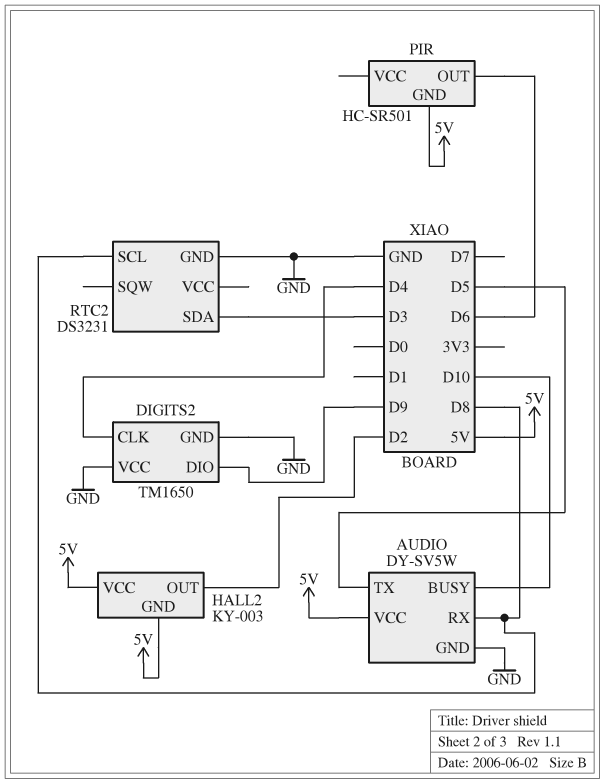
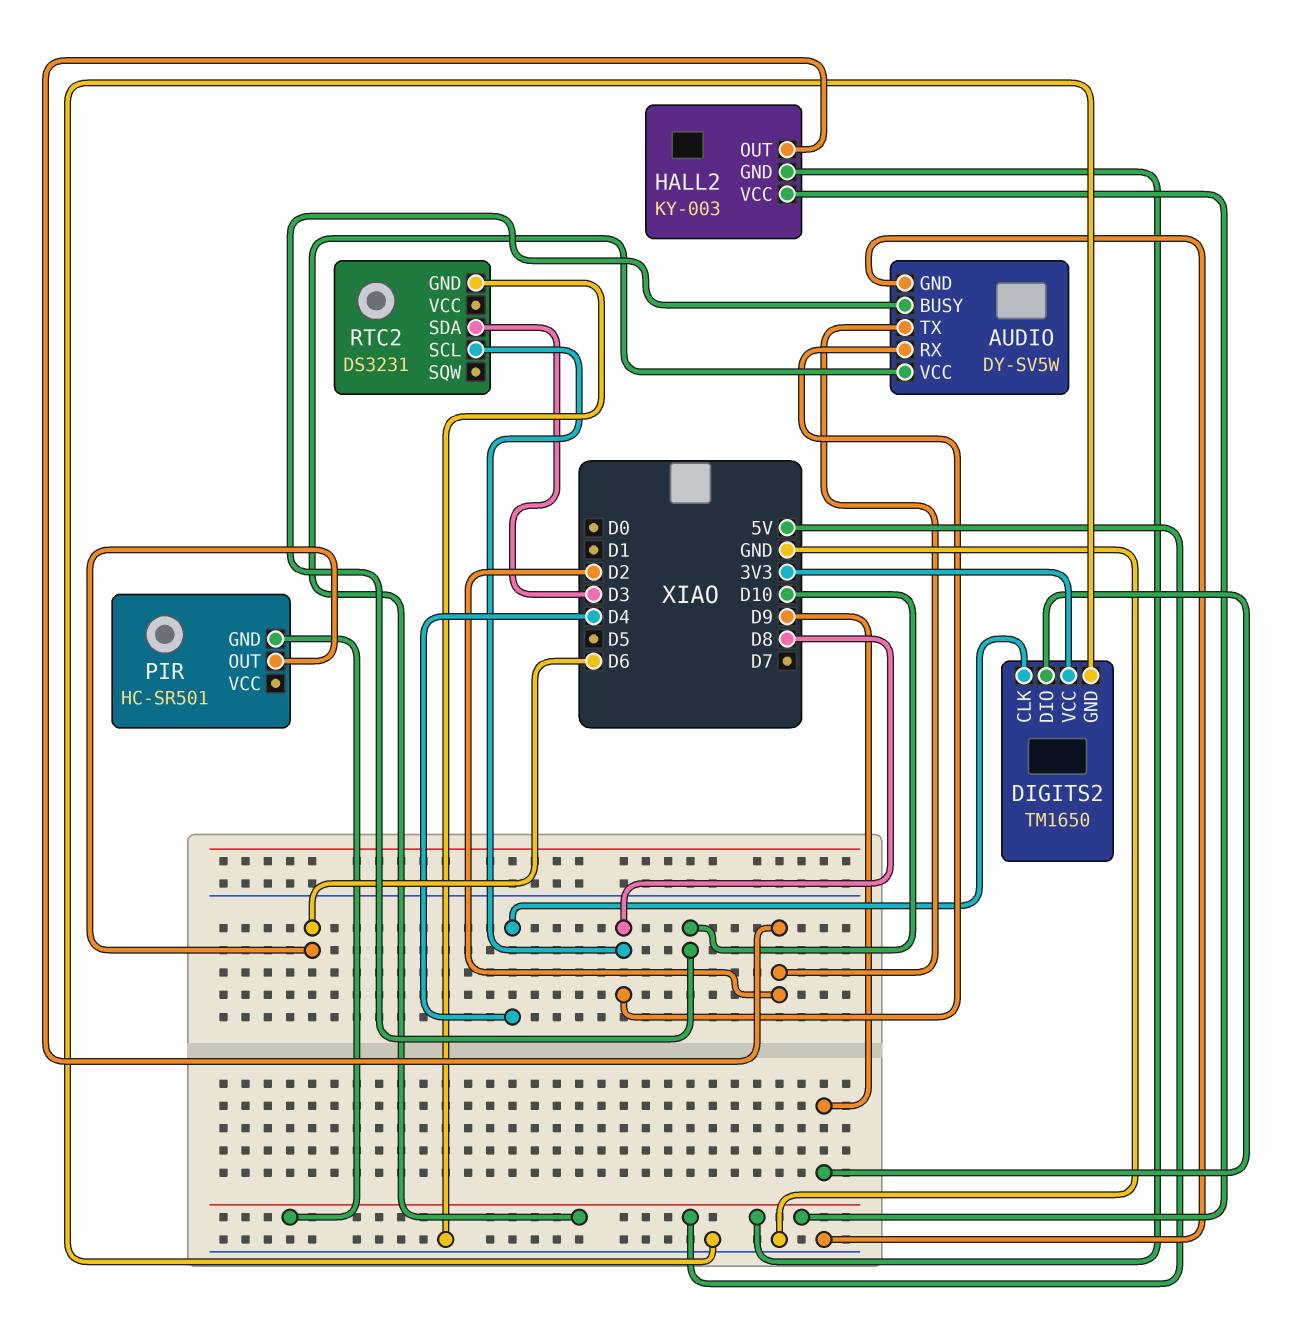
AUDIO pin TX: D5 -> D2
DIGITS2 pin VCC: GND -> 3V3

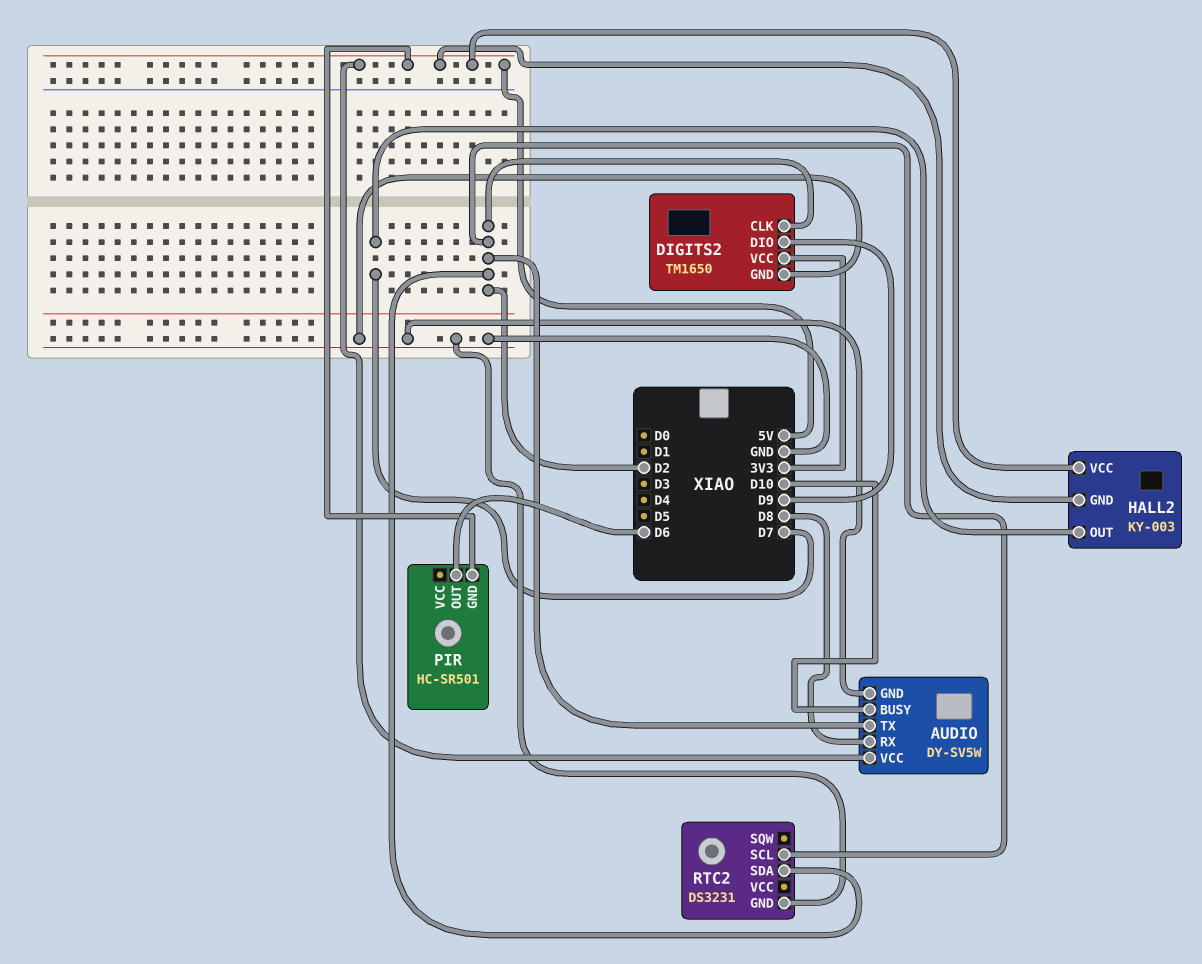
DIGITS2 pin CLK: D4 -> D2
HALL2 pin OUT: D2 -> D7
RTC2 pin SCL: D8 -> D2
RTC2 pin SDA: D3 -> D2

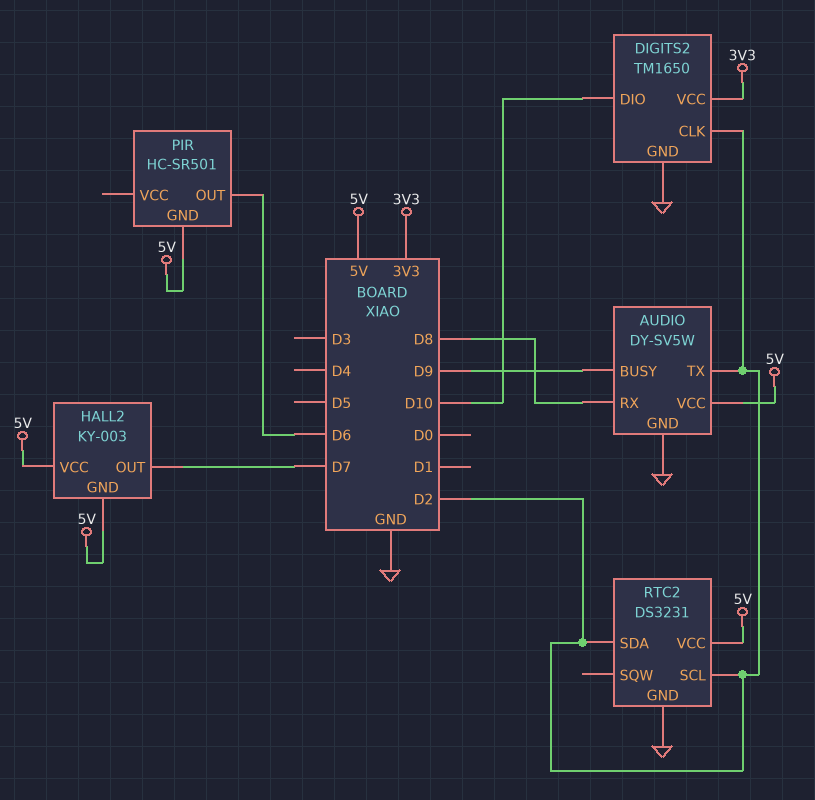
AUDIO pin BUSY: D10 -> D9
DIGITS2 pin DIO: D9 -> D10
RTC2 pin VCC: none -> 5V

